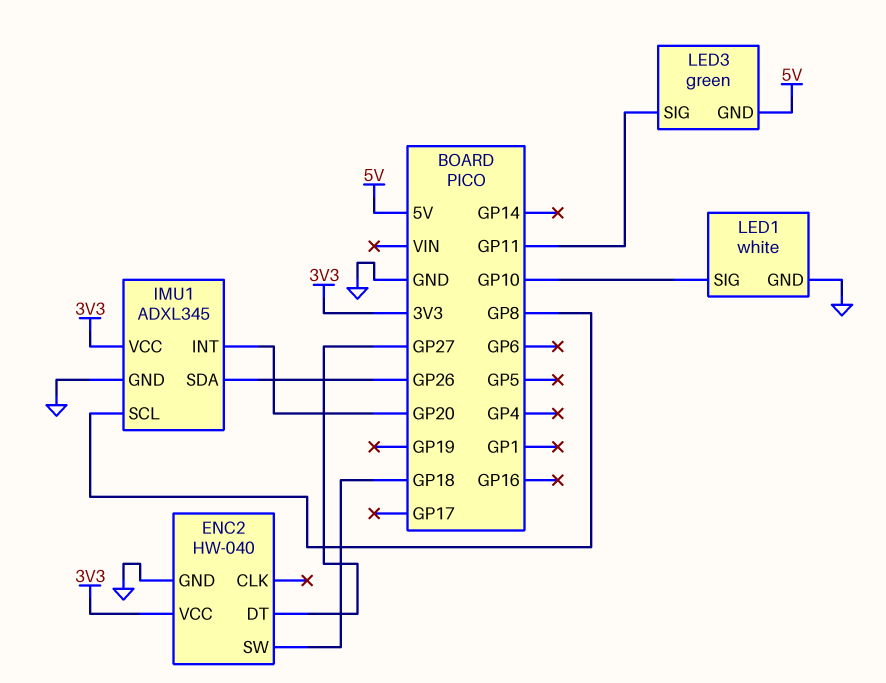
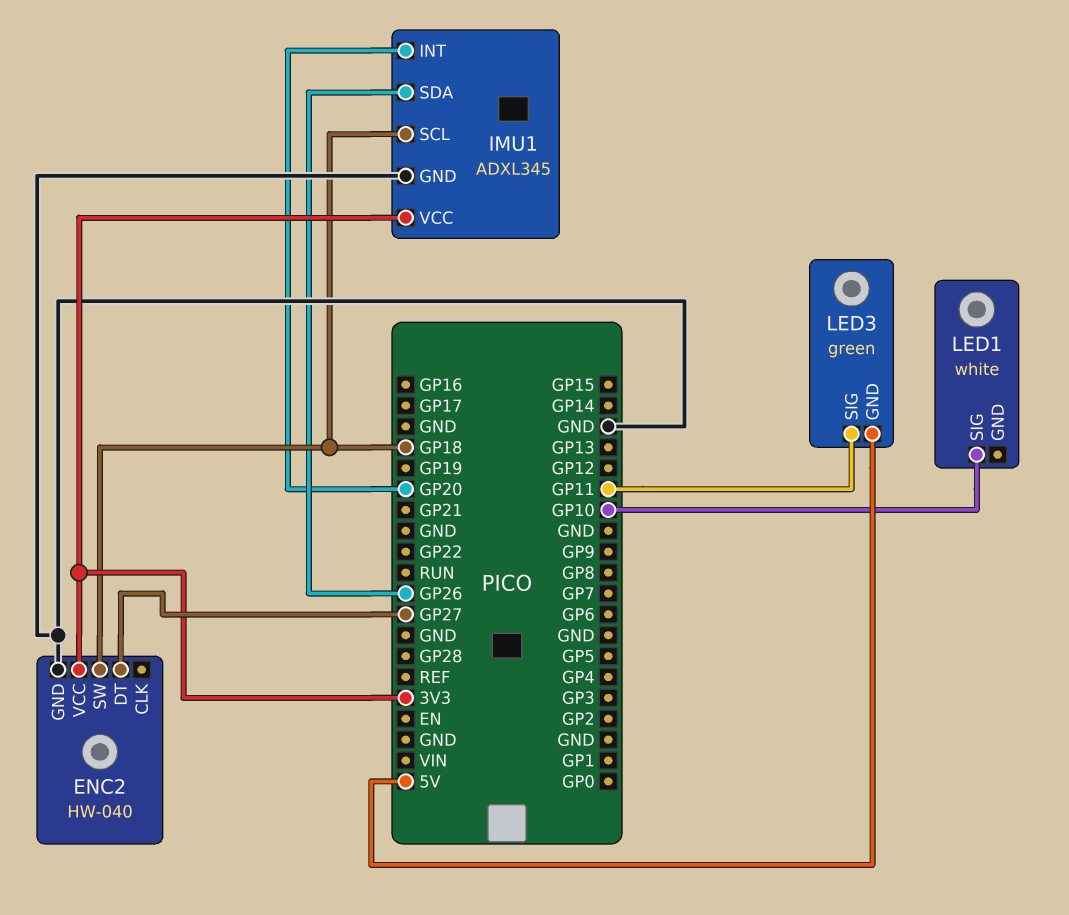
IMU1 pin SCL: GP8 -> GP18
LED1 pin GND: GND -> none

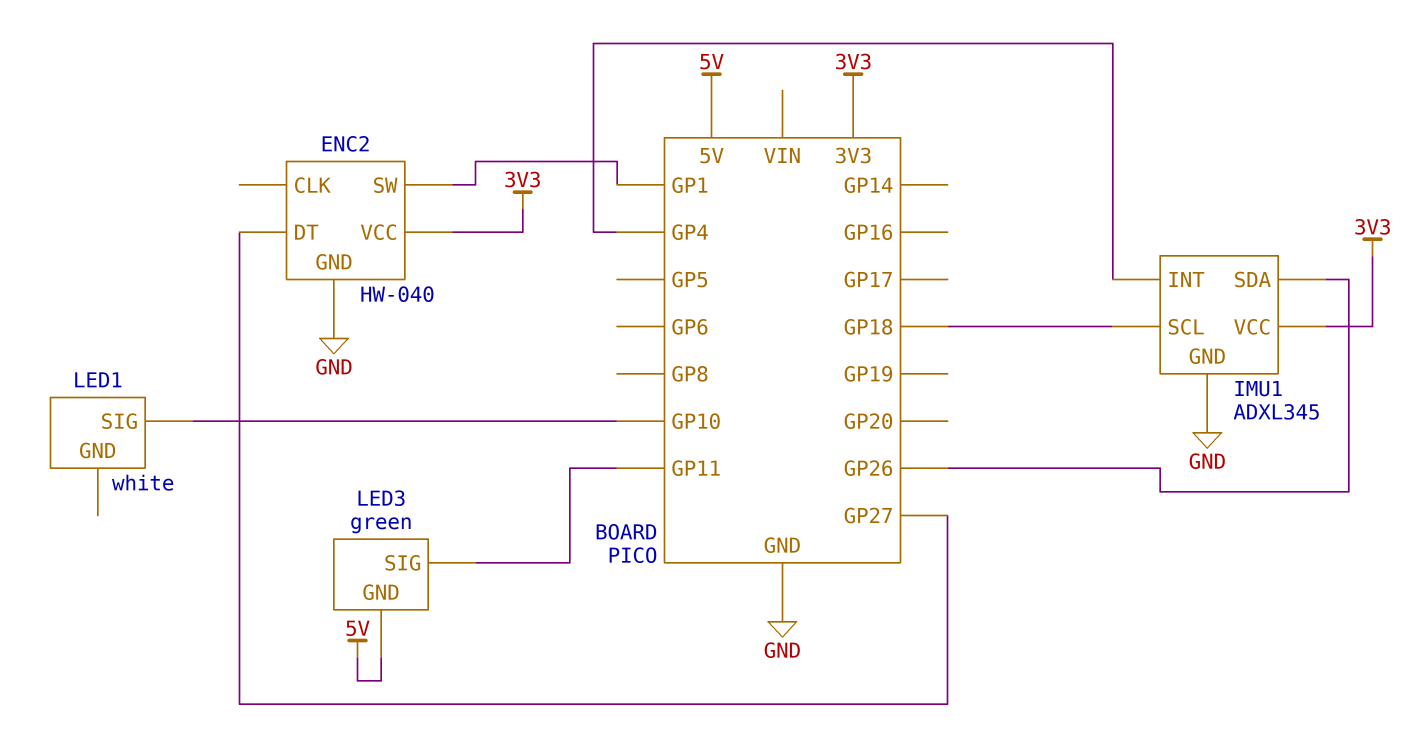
ENC2 pin SW: GP18 -> GP1
IMU1 pin INT: GP20 -> GP4

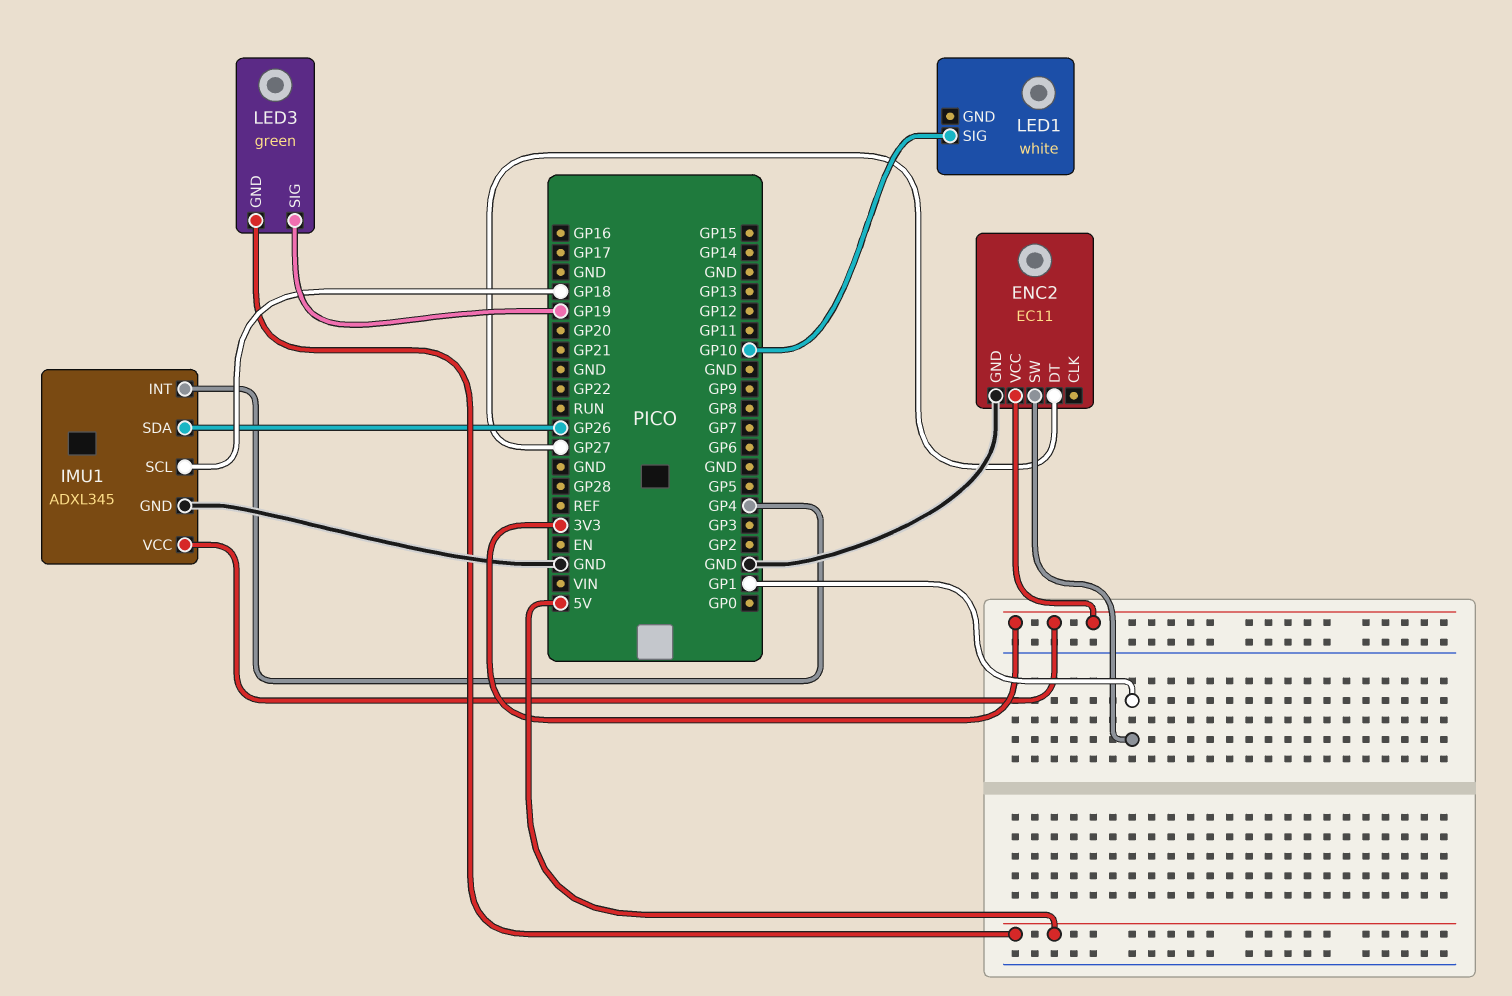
ENC2: HW-040 -> EC11
LED3 pin SIG: GP11 -> GP19

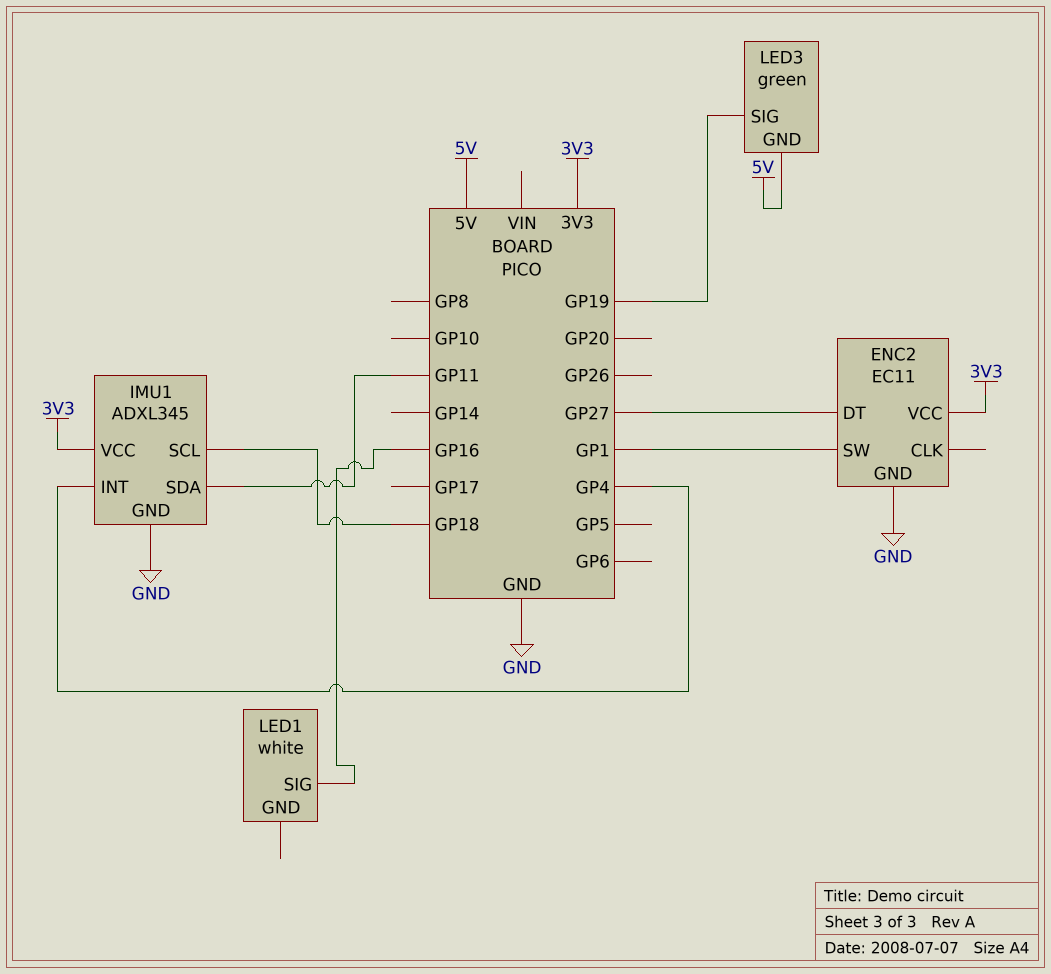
IMU1 pin SDA: GP26 -> GP11
LED1 pin SIG: GP10 -> GP16

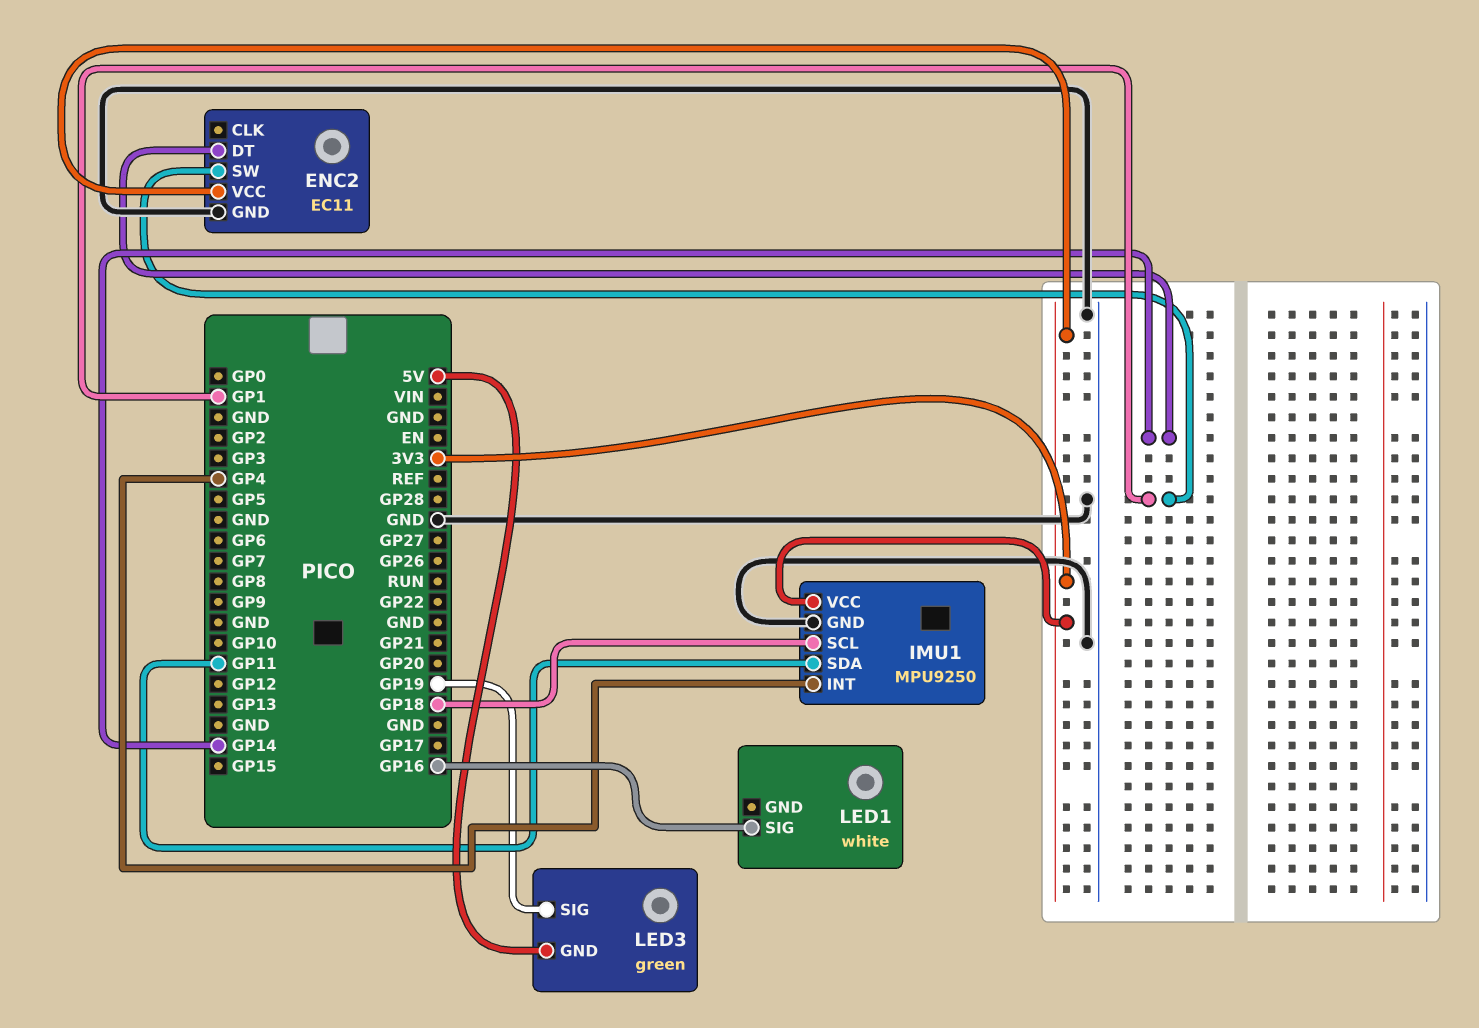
ENC2 pin DT: GP27 -> GP14
IMU1: ADXL345 -> MPU9250

